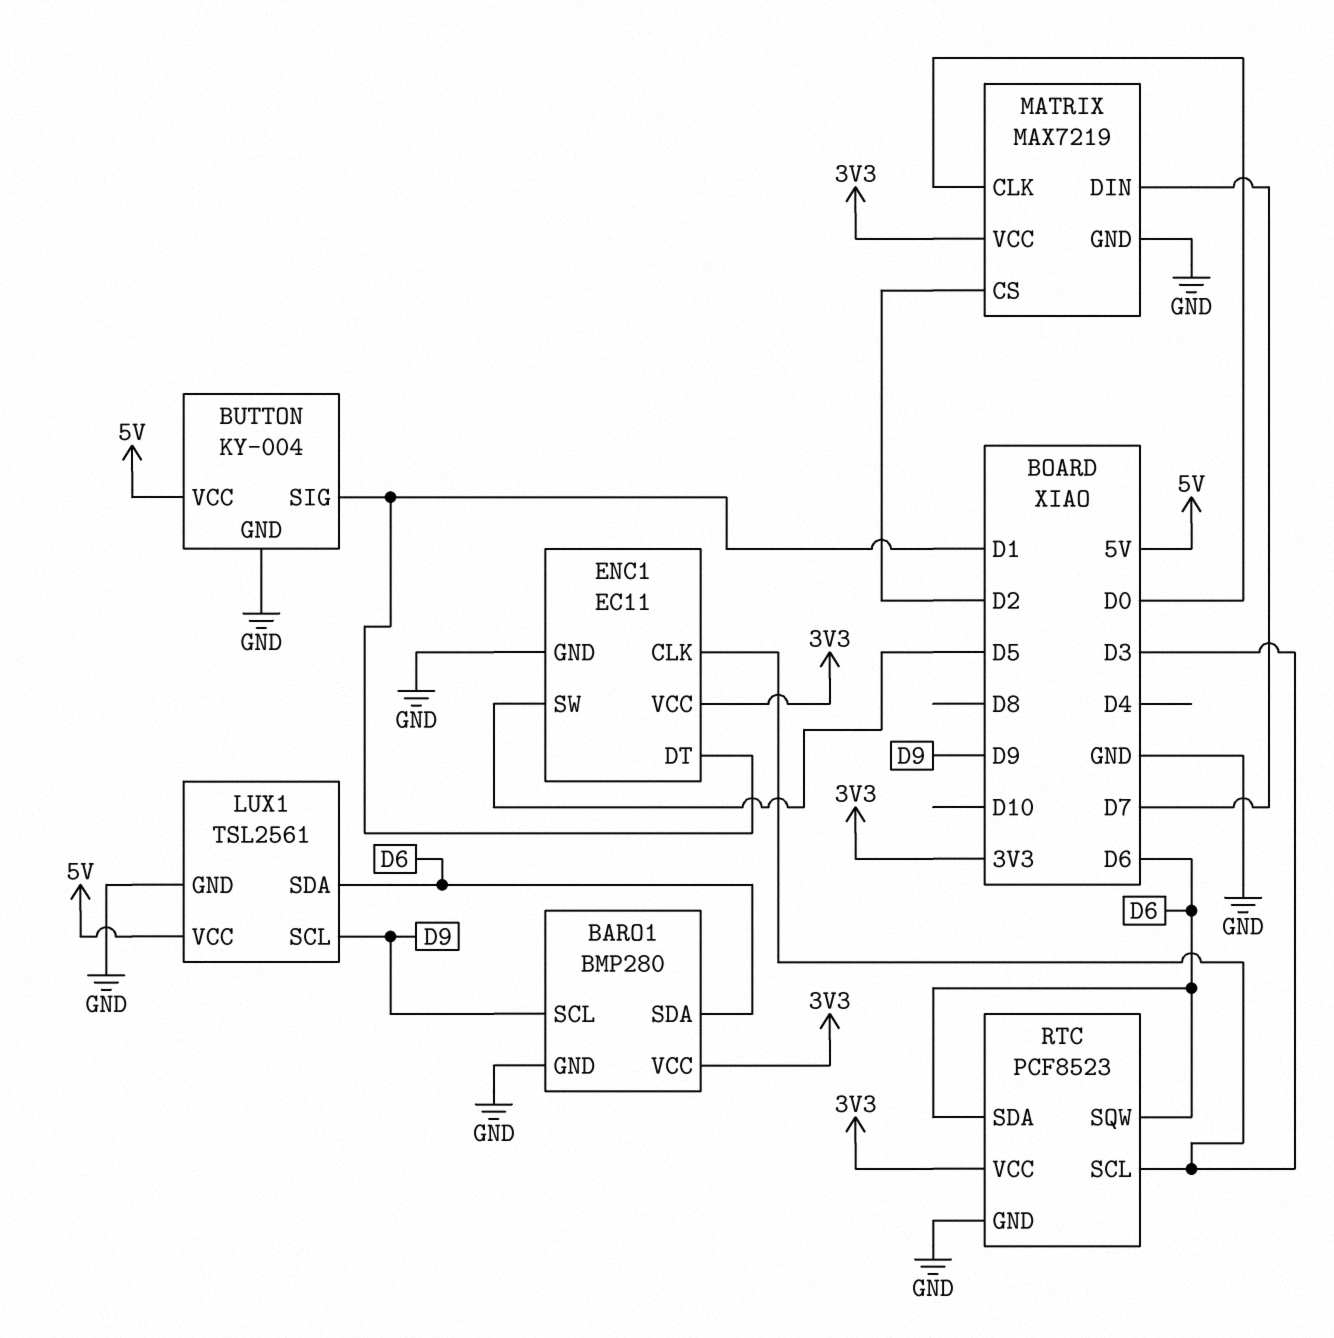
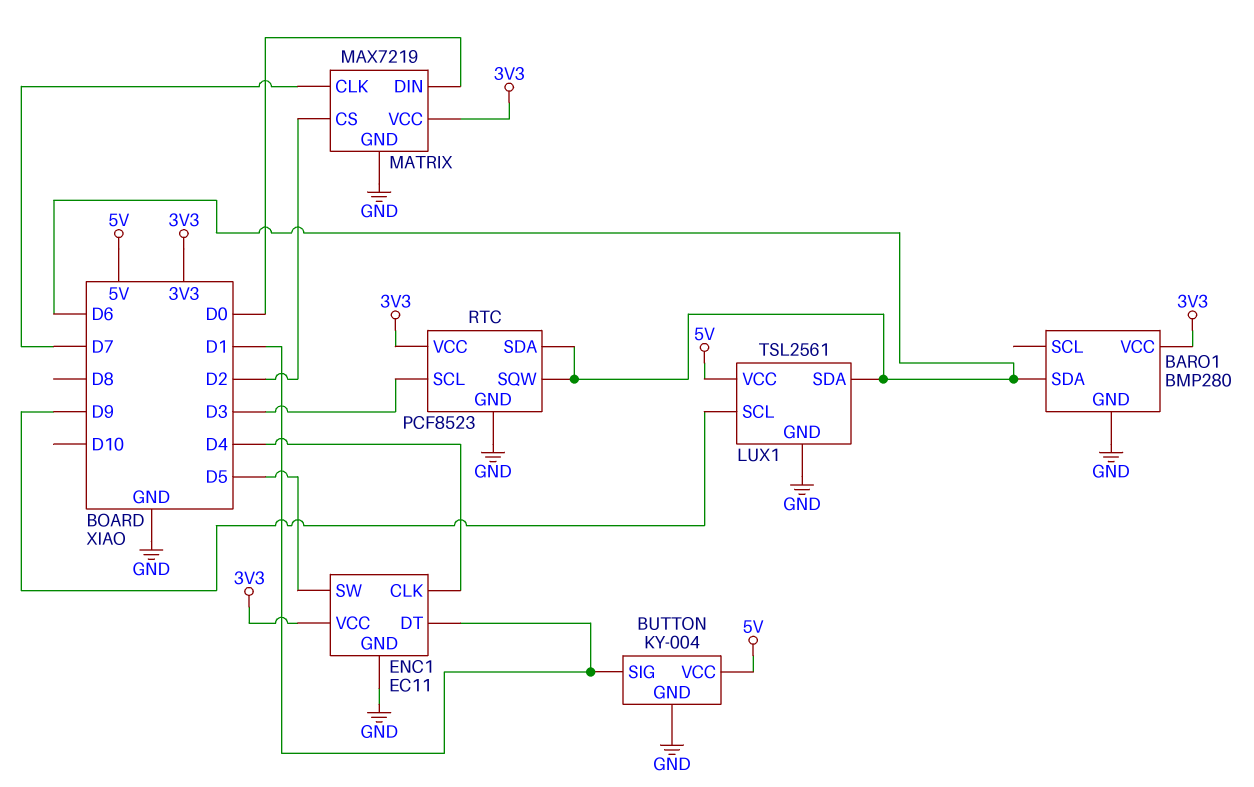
BARO1 pin SCL: D9 -> none
ENC1 pin CLK: D3 -> D4
MATRIX pin CLK: D0 -> D7
MATRIX pin DIN: D7 -> D0

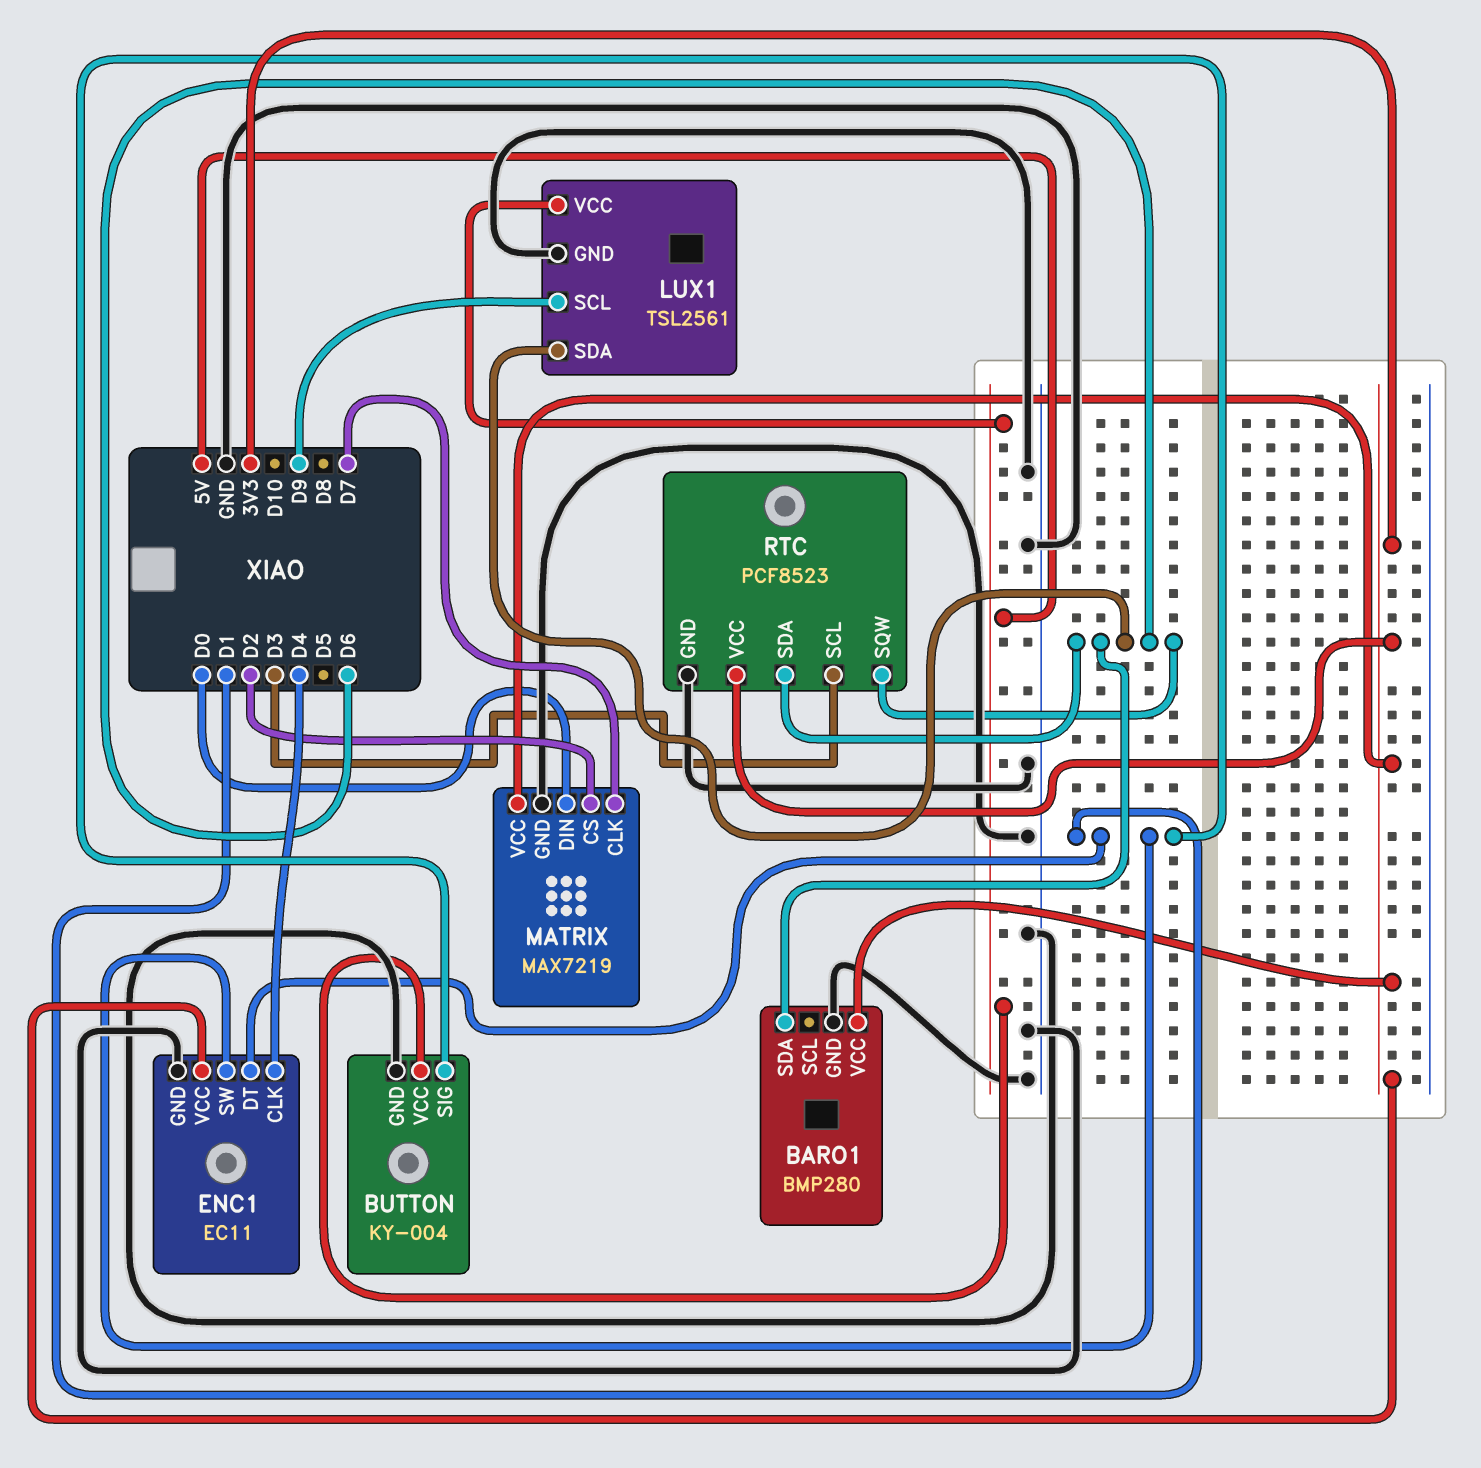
ENC1 pin SW: D5 -> D1

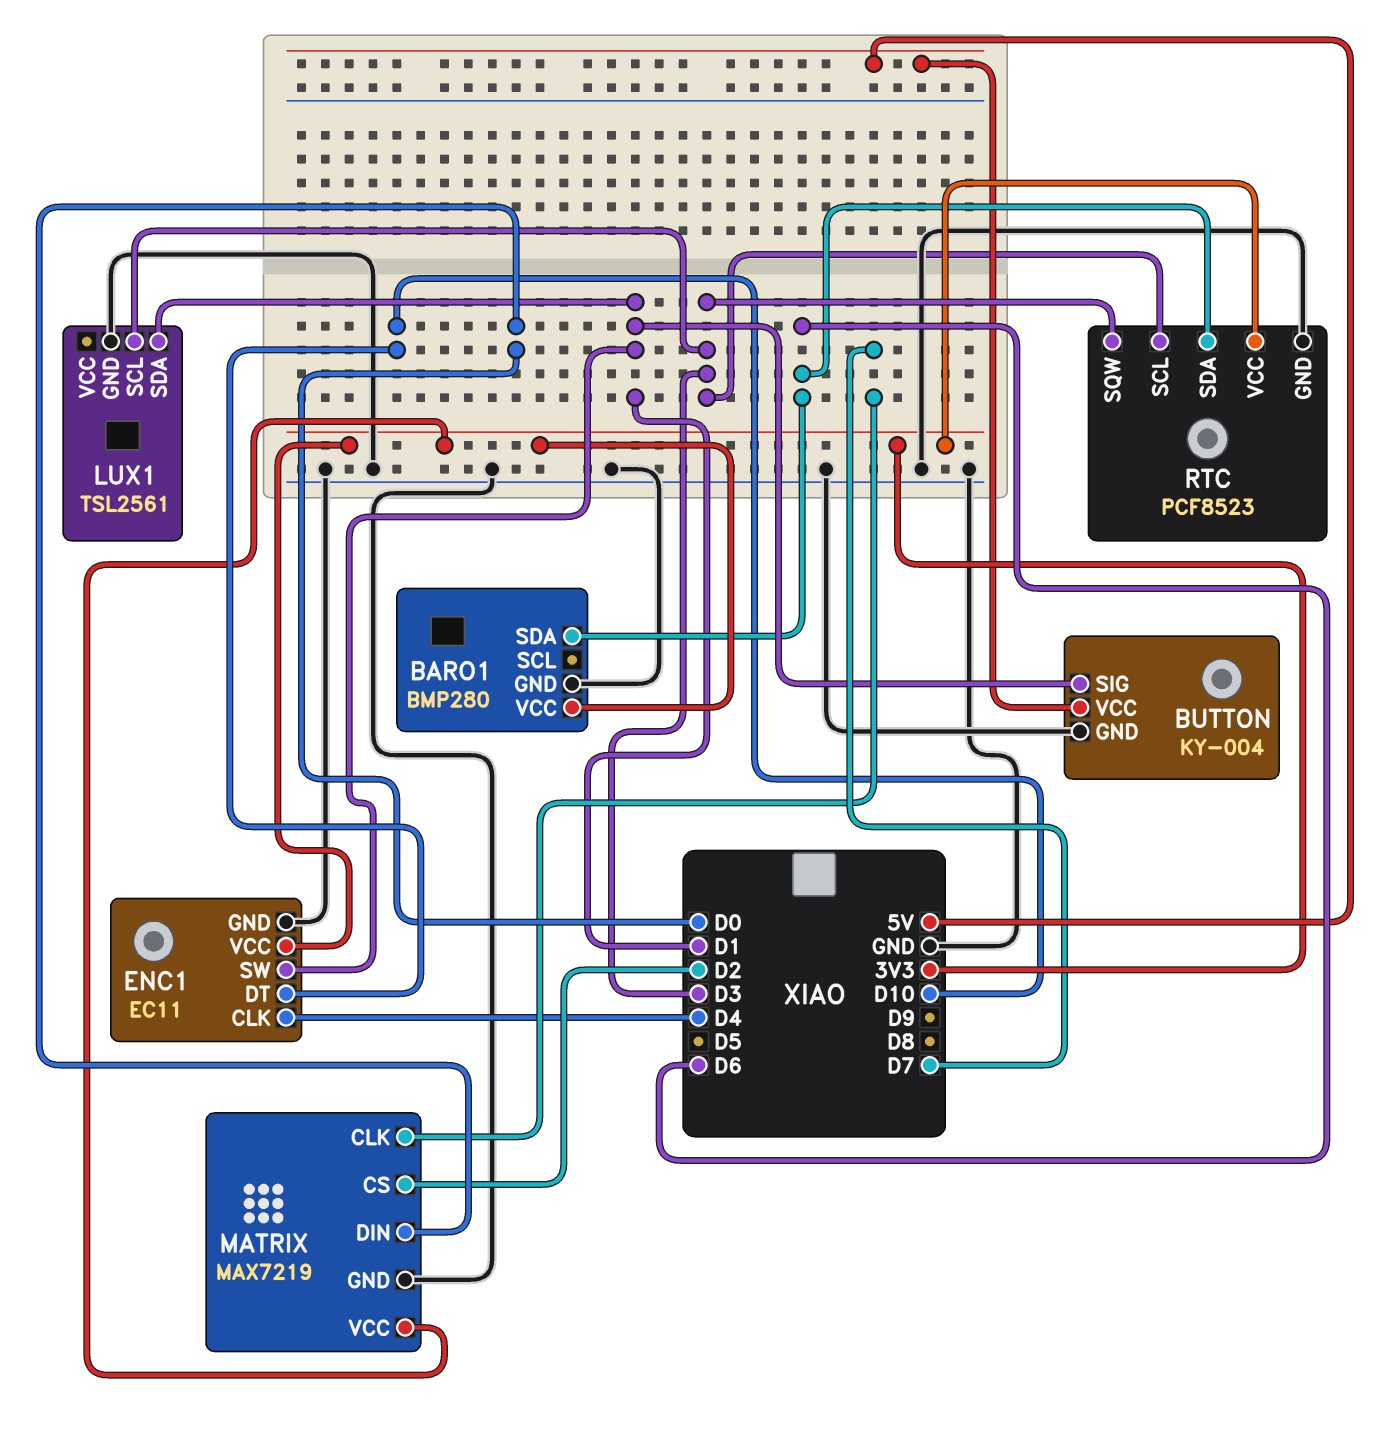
ENC1 pin DT: D1 -> D10
LUX1 pin SCL: D9 -> D3
LUX1 pin SDA: D6 -> D1
LUX1 pin VCC: 5V -> none
RTC pin SQW: D6 -> D3

